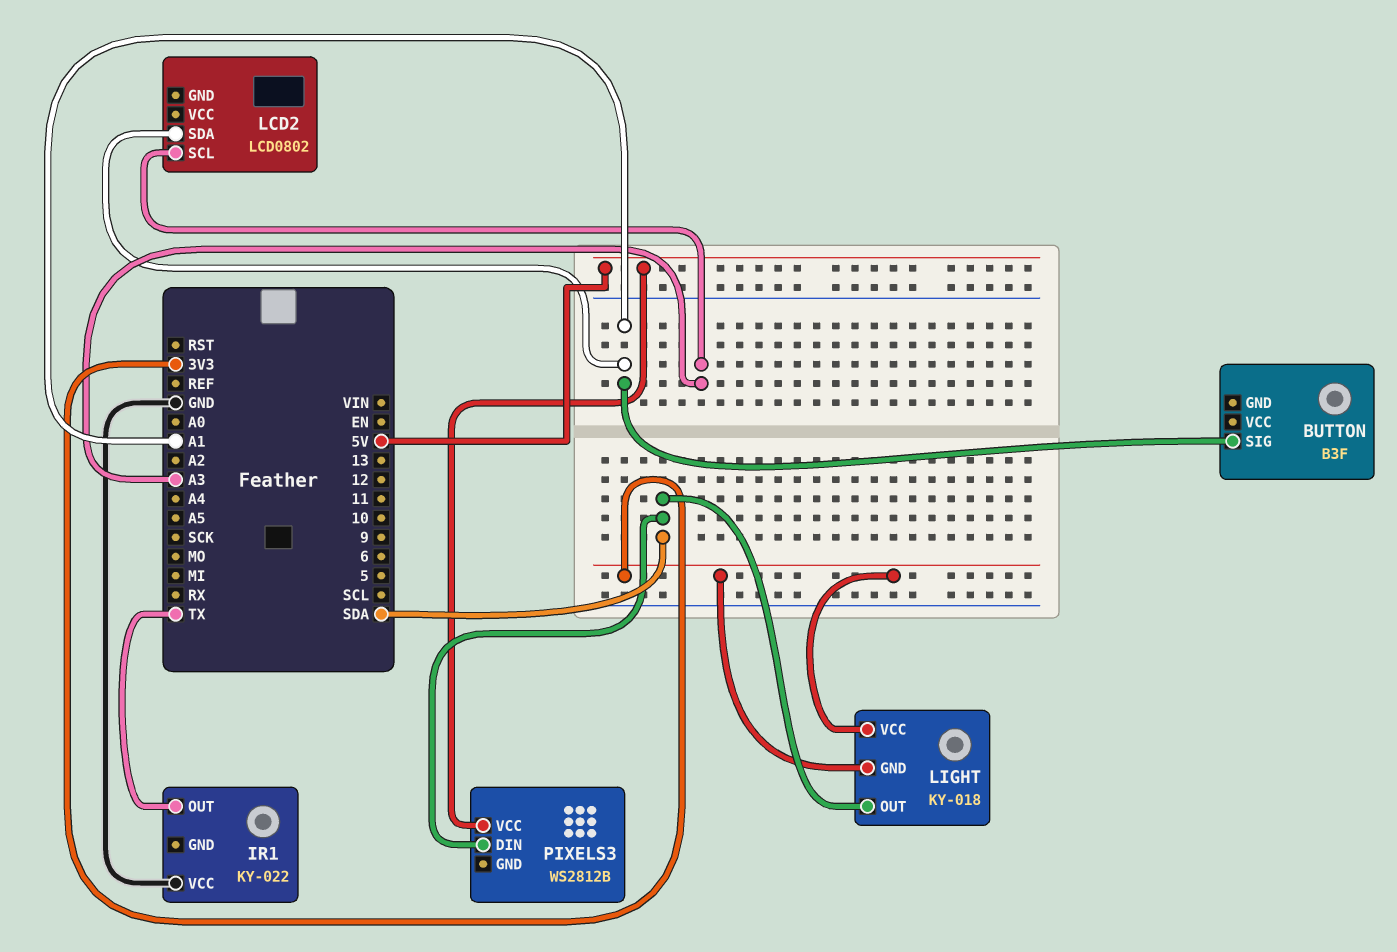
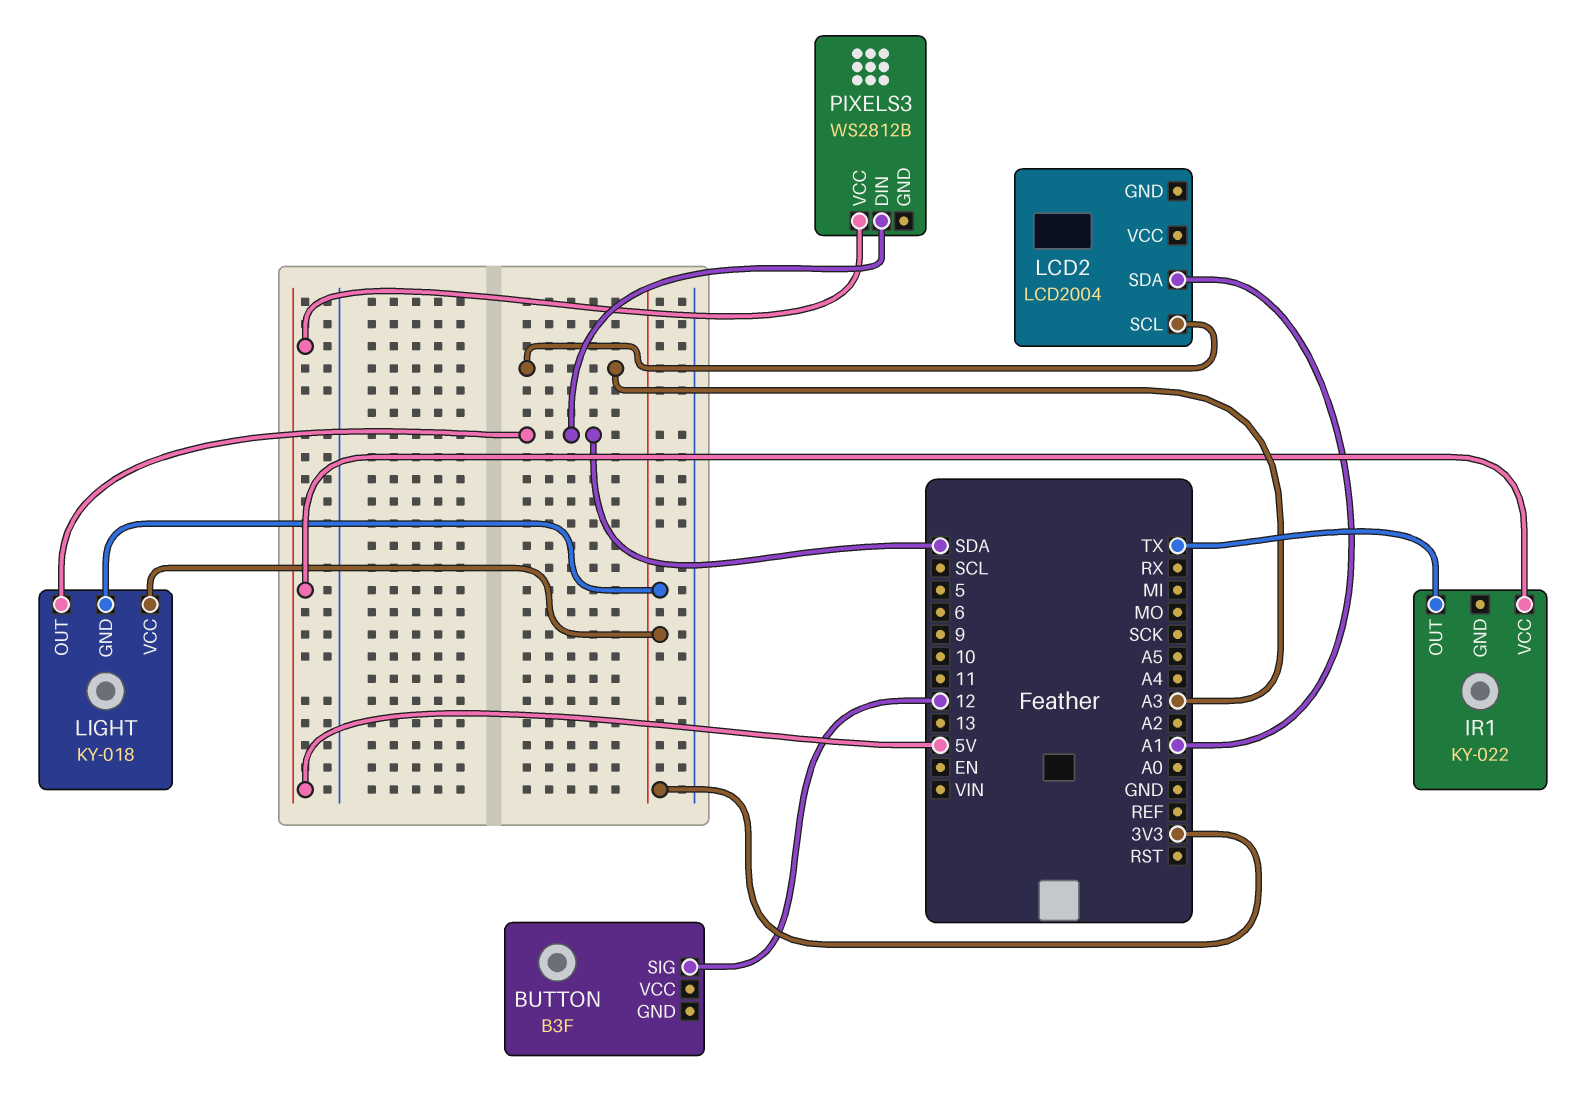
BUTTON pin SIG: A1 -> 12
IR1 pin VCC: GND -> 5V
LCD2: LCD0802 -> LCD2004

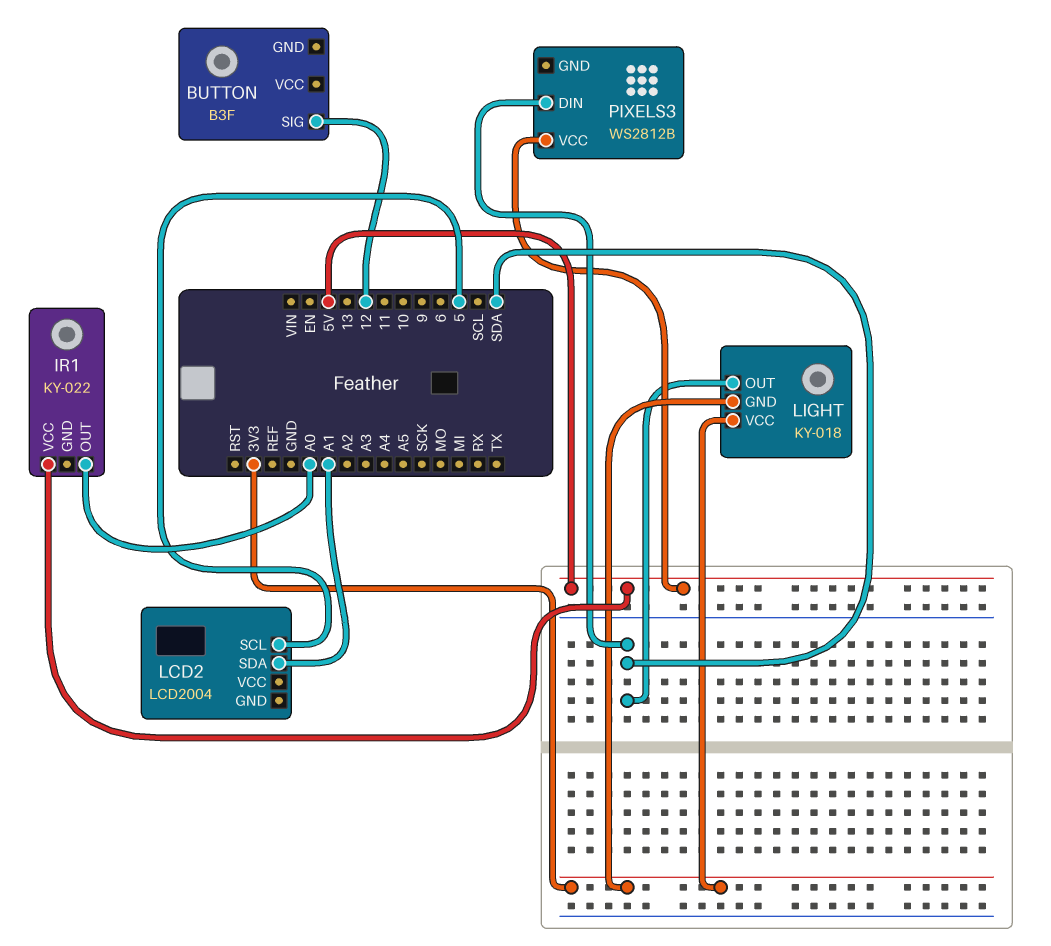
IR1 pin OUT: TX -> A0
LCD2 pin SCL: A3 -> 5

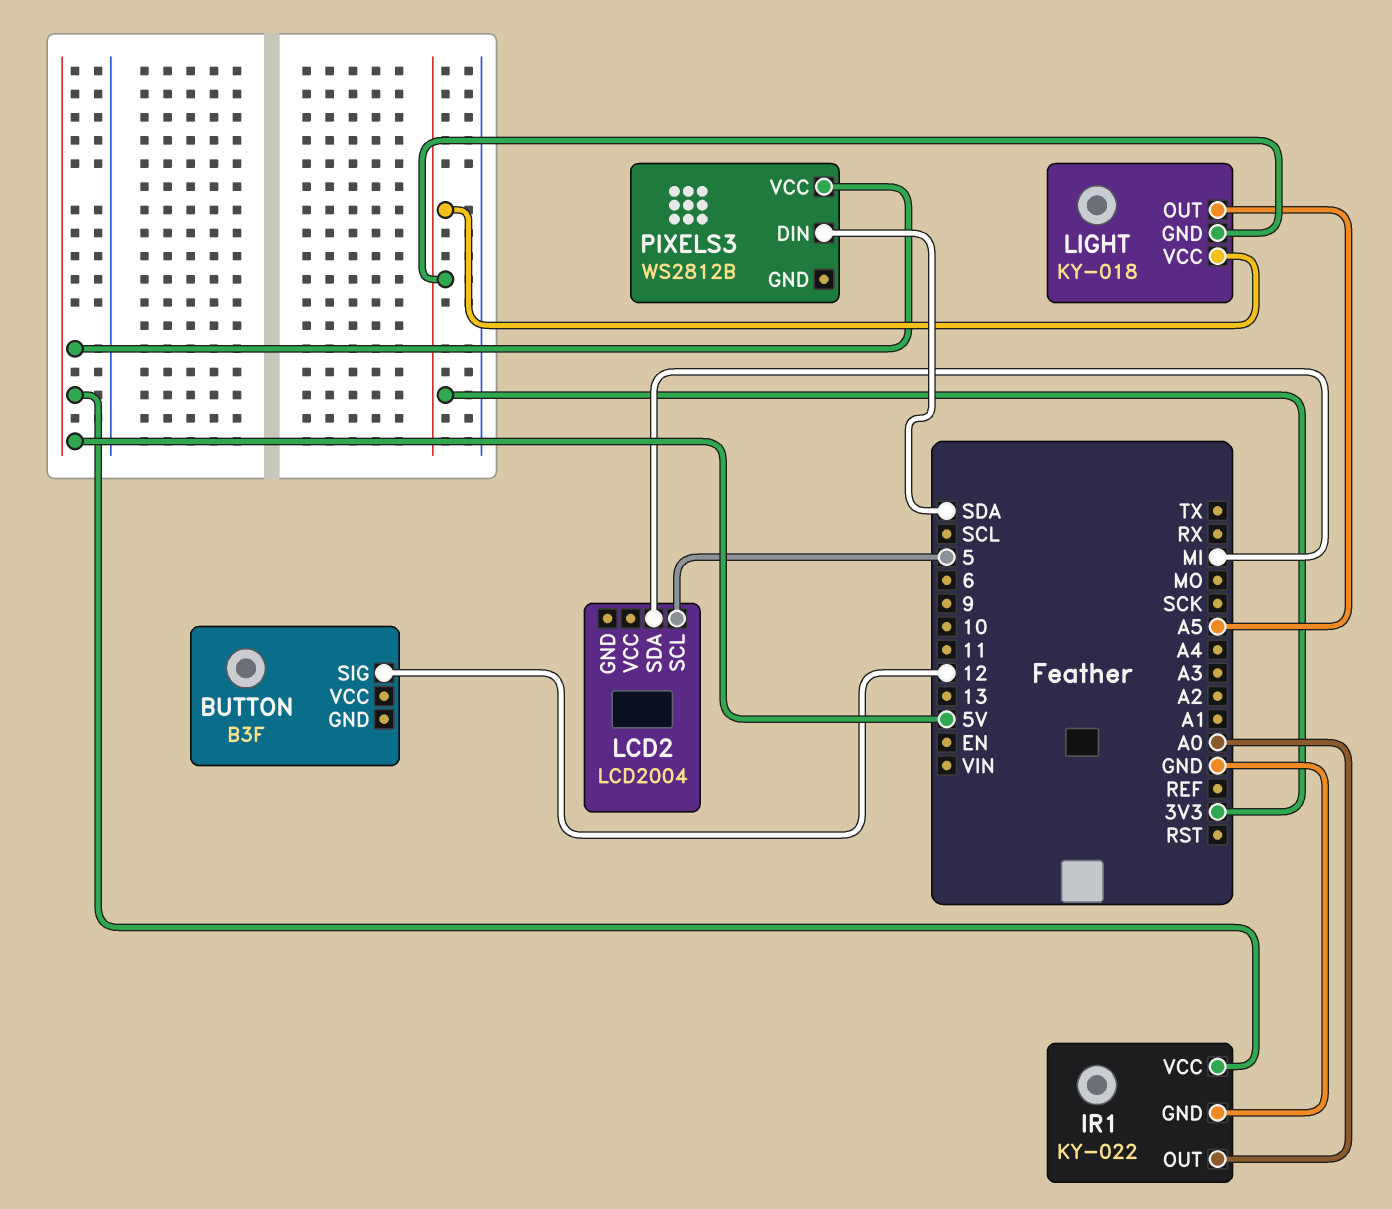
IR1 pin GND: none -> GND
LCD2 pin SDA: A1 -> MI
LIGHT pin OUT: SDA -> A5

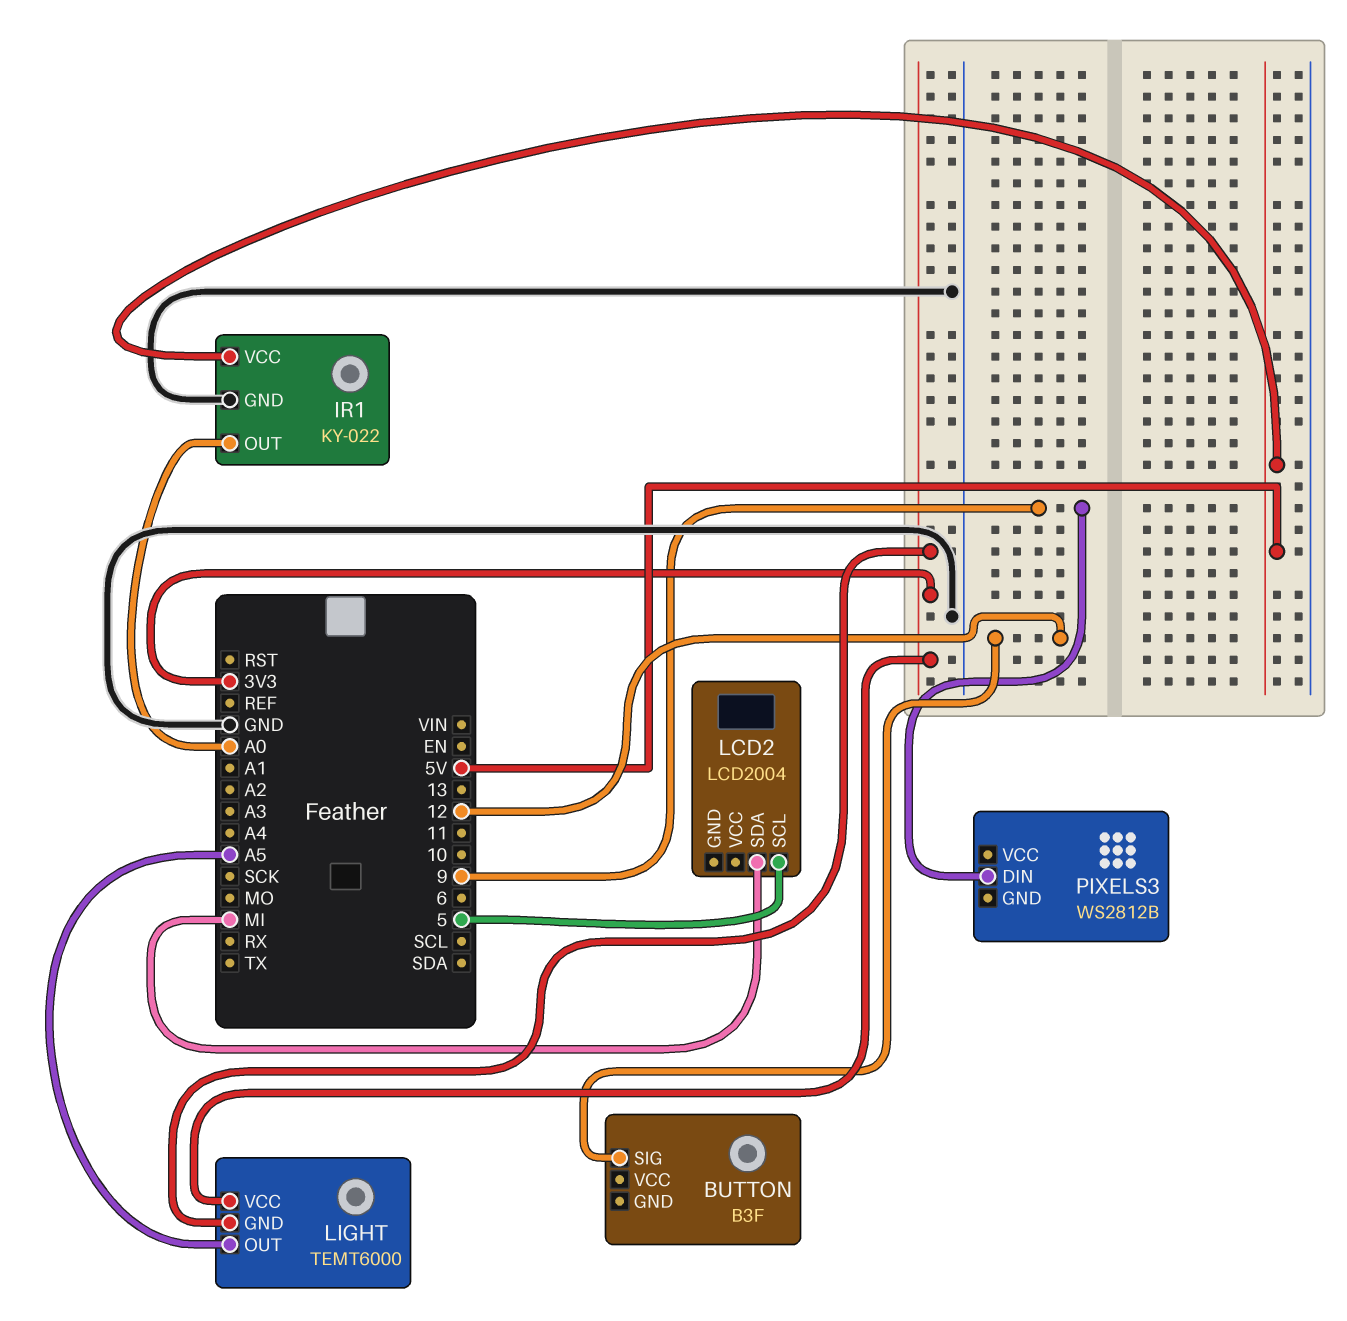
LIGHT: KY-018 -> TEMT6000
PIXELS3 pin DIN: SDA -> 9
PIXELS3 pin VCC: 5V -> none

